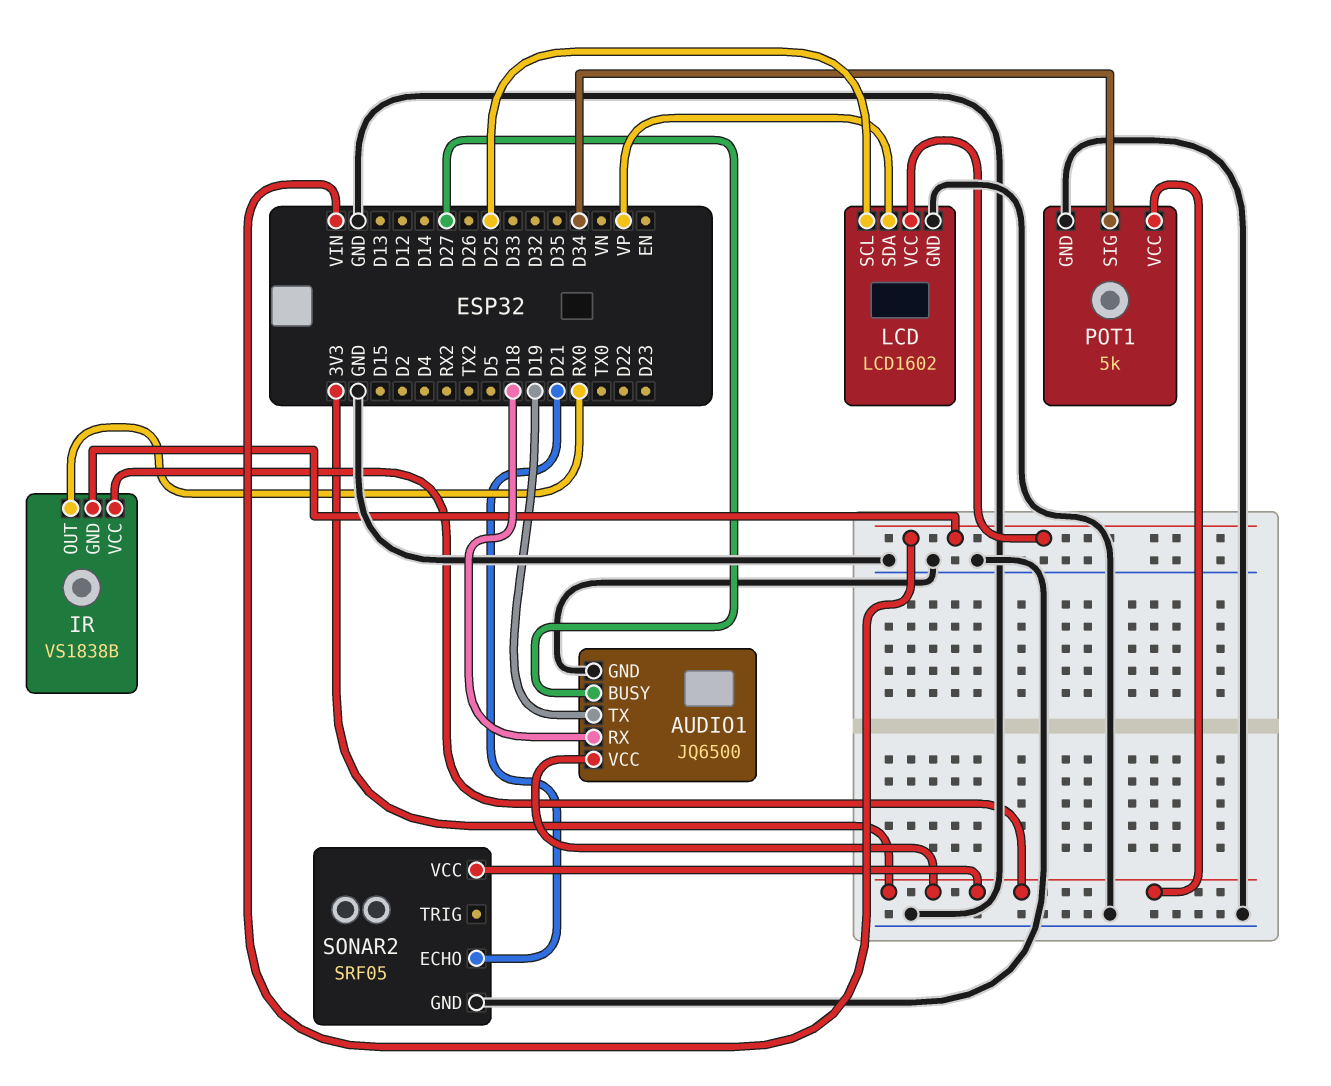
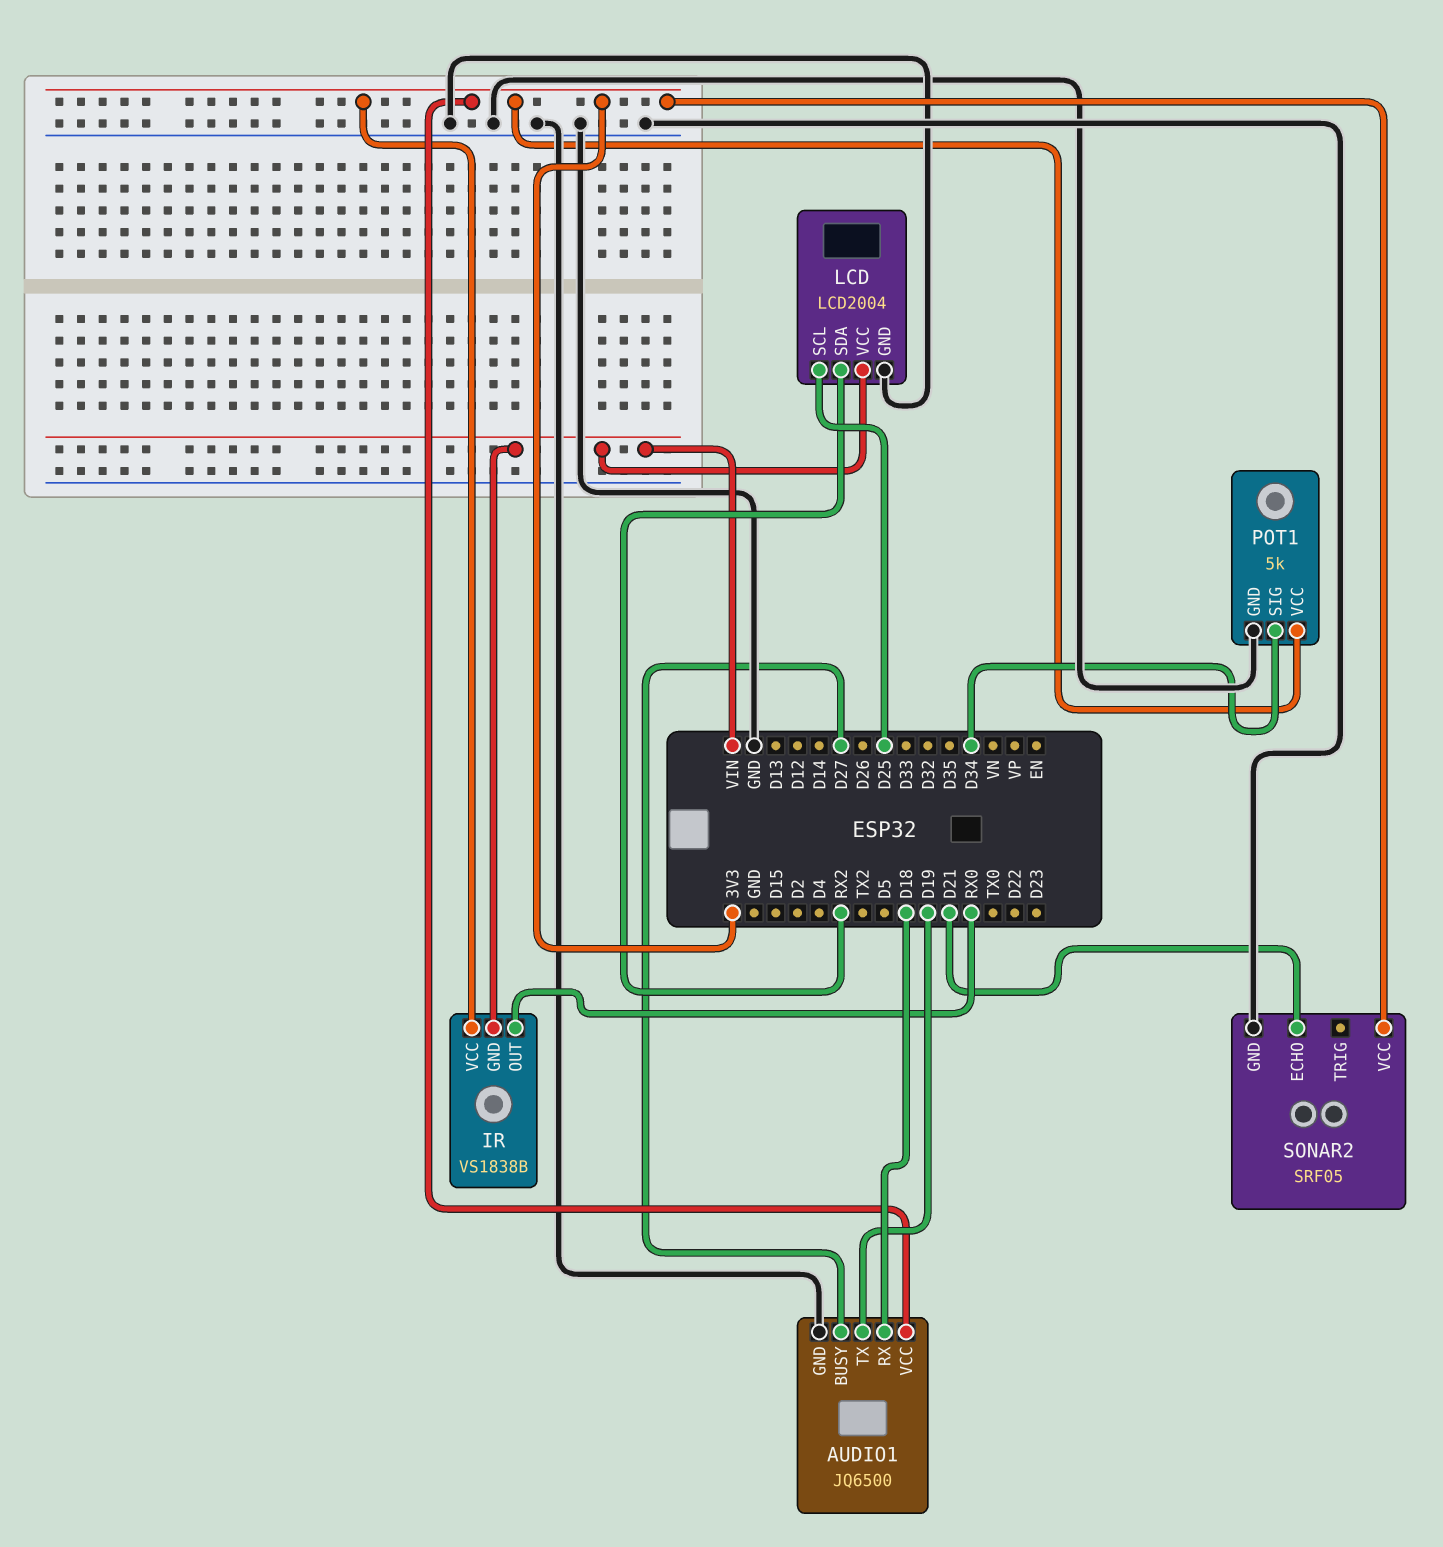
LCD: LCD1602 -> LCD2004
LCD pin SDA: VP -> RX2

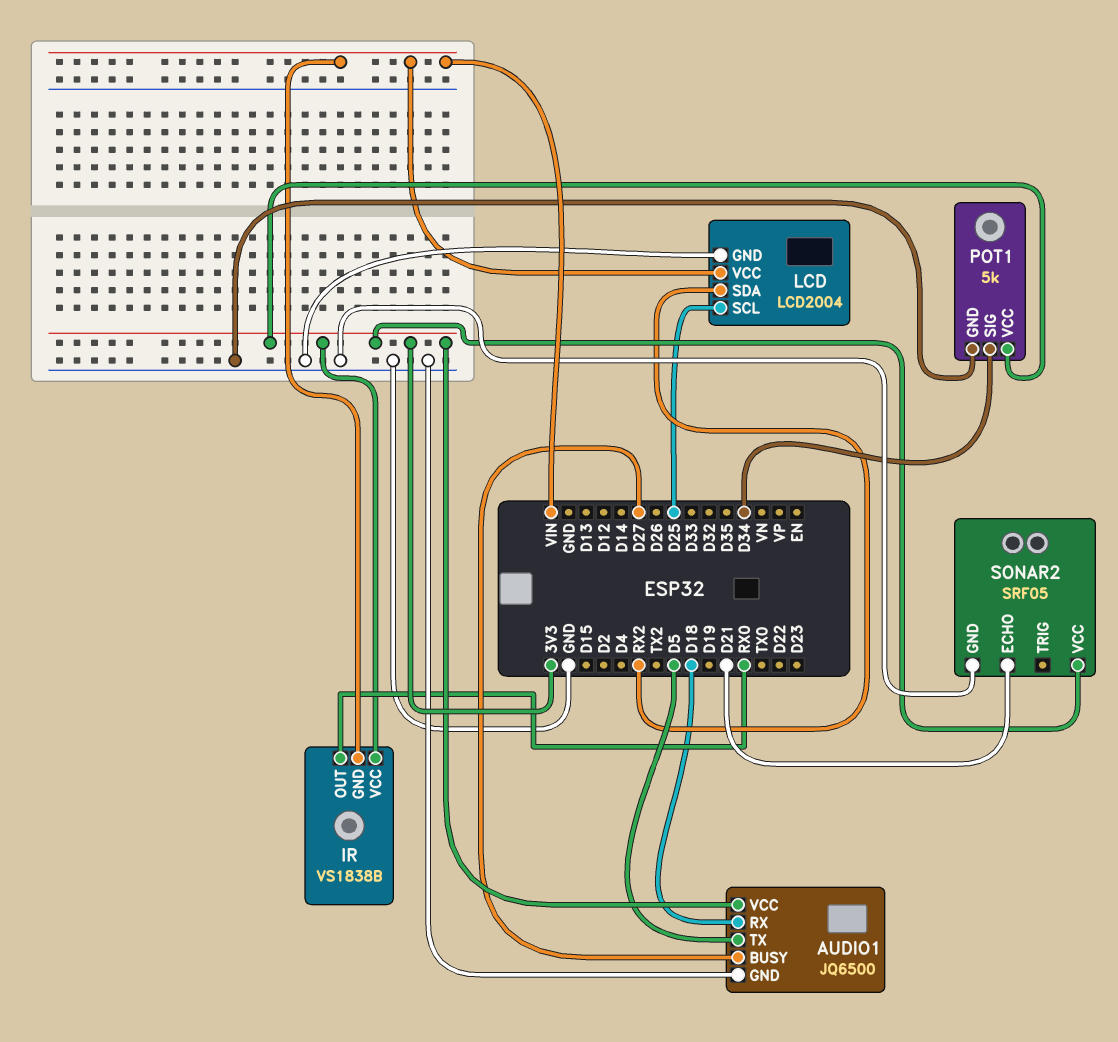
AUDIO1 pin TX: D19 -> D5

